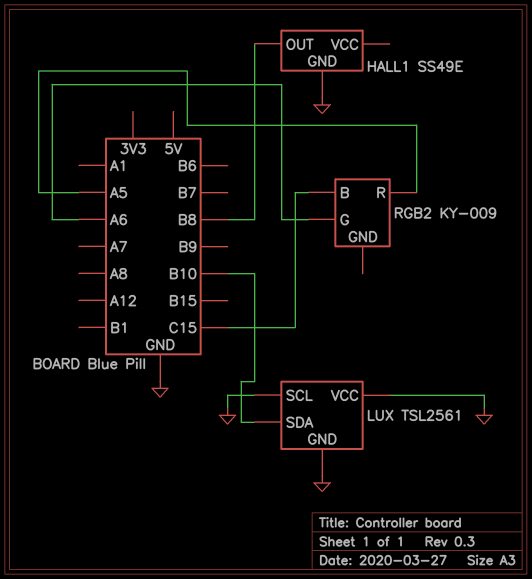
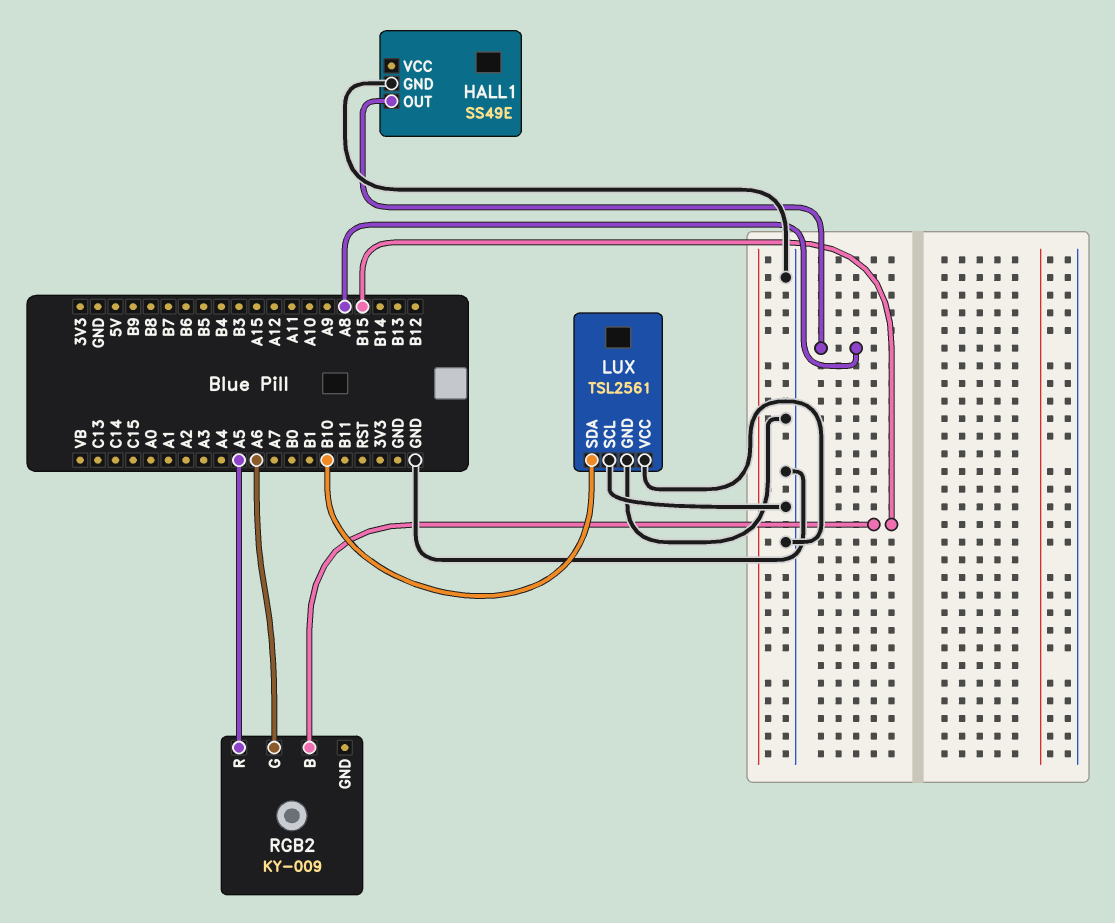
HALL1 pin OUT: B8 -> A8
RGB2 pin B: C15 -> B15

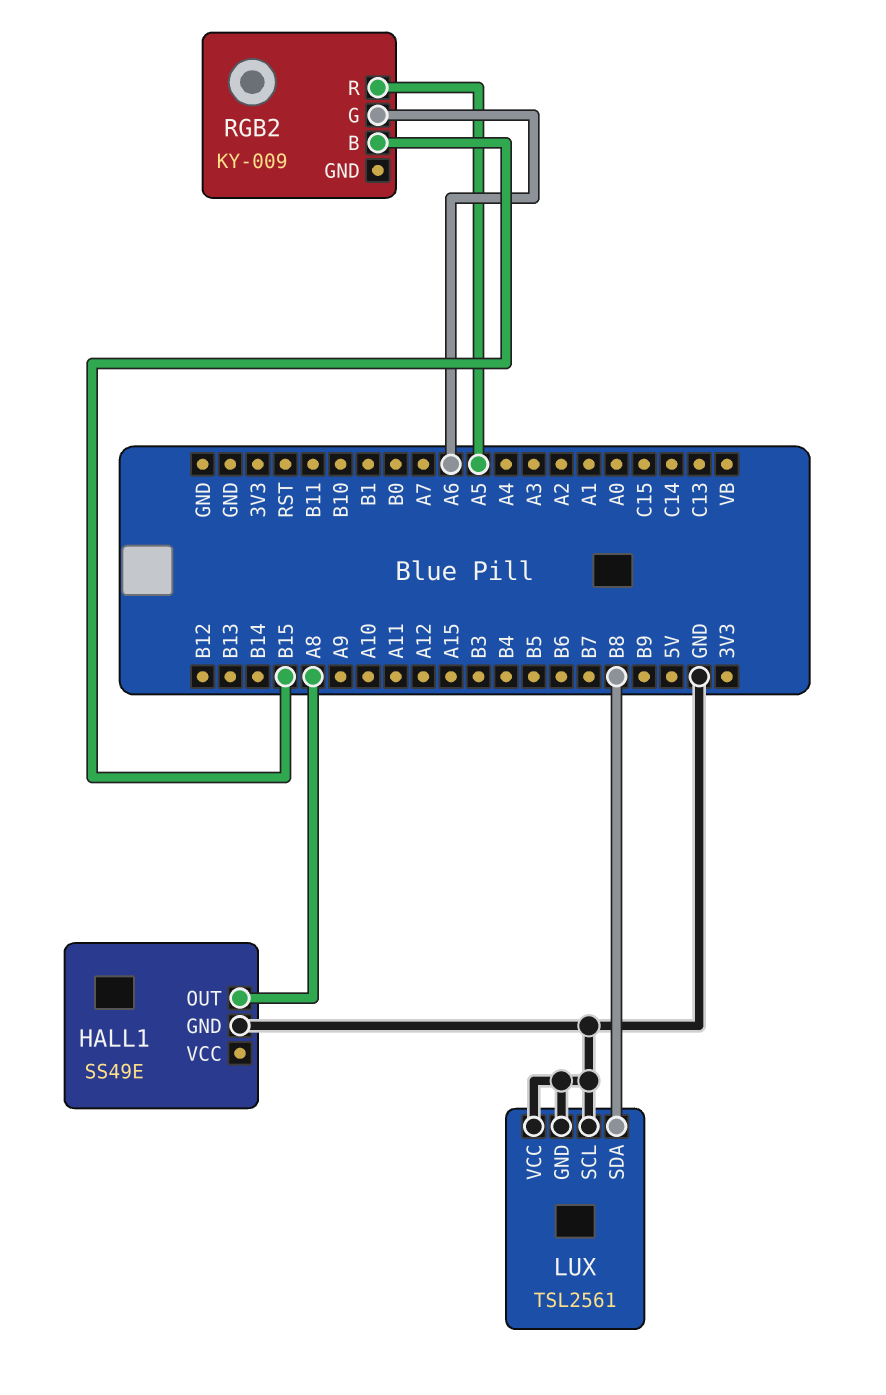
LUX pin SDA: B10 -> B8

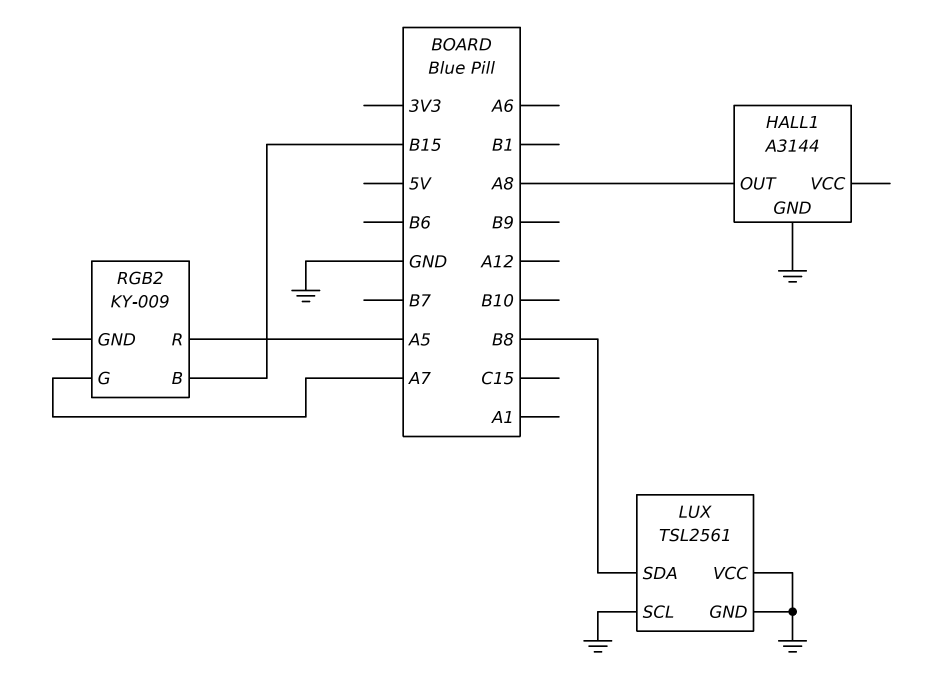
HALL1: SS49E -> A3144
RGB2 pin G: A6 -> A7

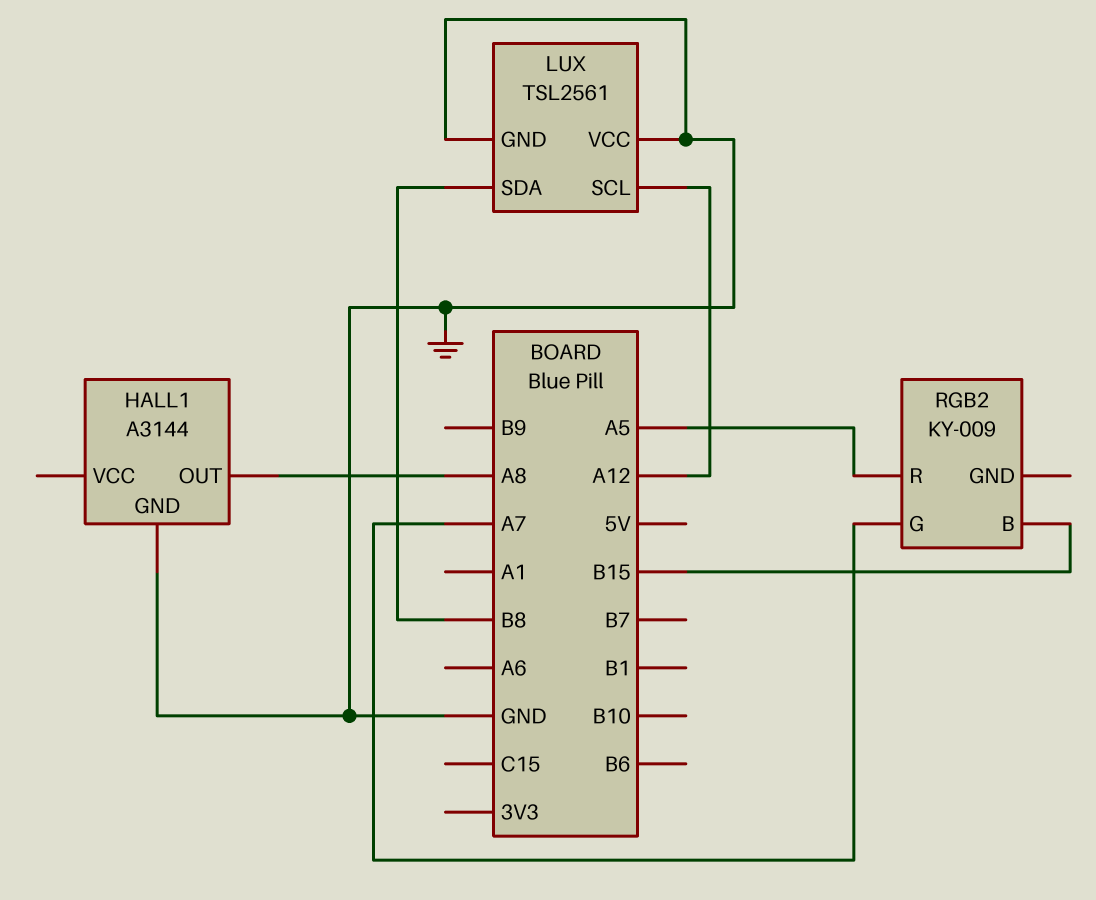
LUX pin SCL: GND -> A12

